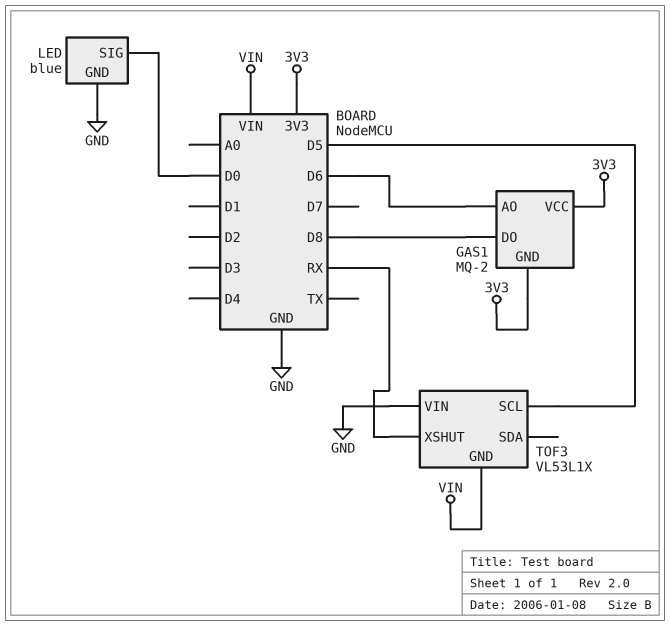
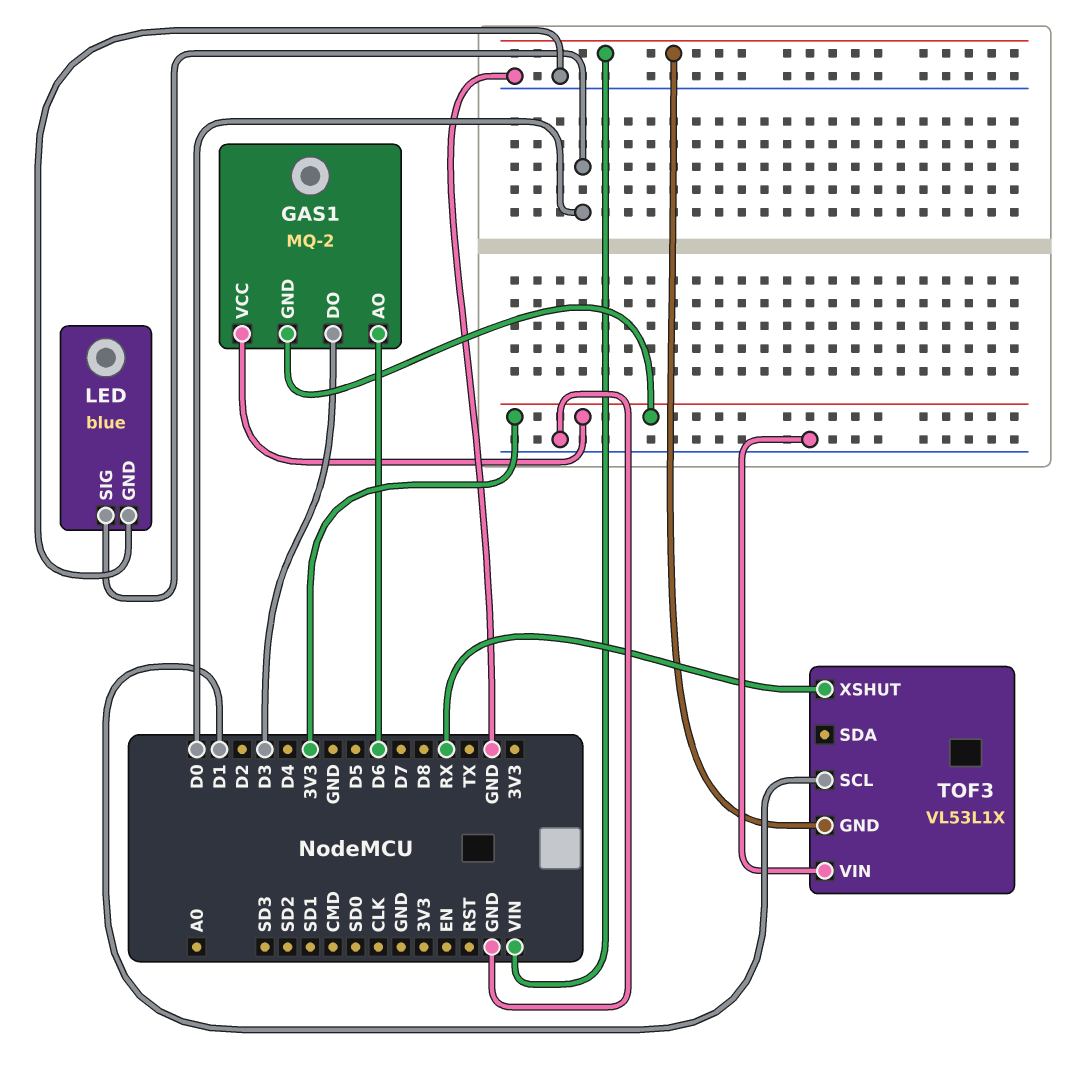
GAS1 pin DO: D8 -> D3
TOF3 pin SCL: D5 -> D1

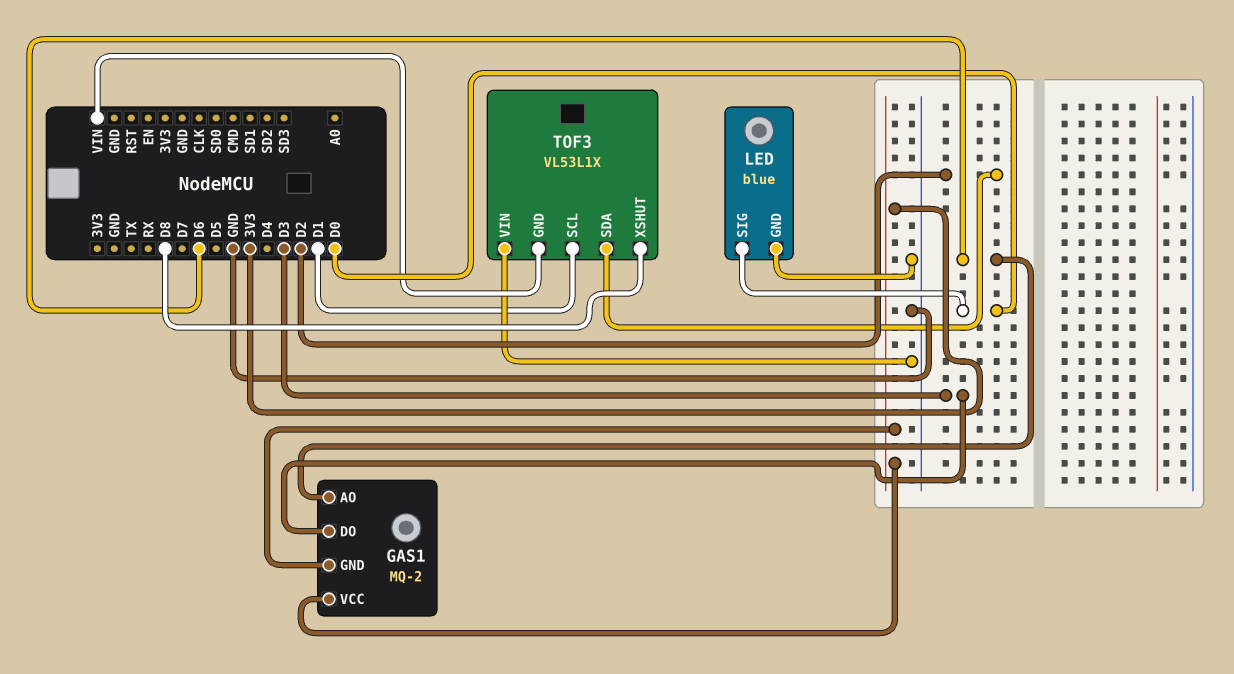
TOF3 pin SDA: none -> D2
TOF3 pin XSHUT: RX -> D8

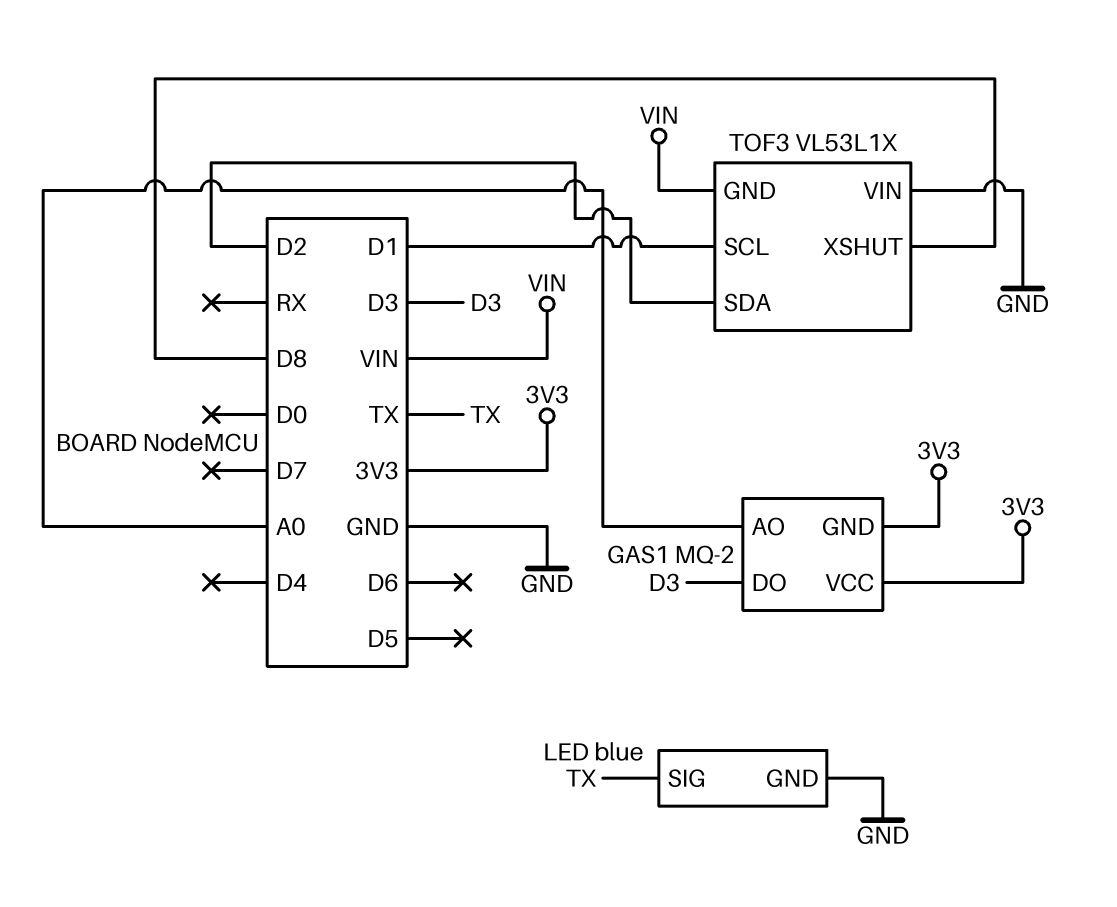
GAS1 pin AO: D6 -> A0
LED pin SIG: D0 -> TX

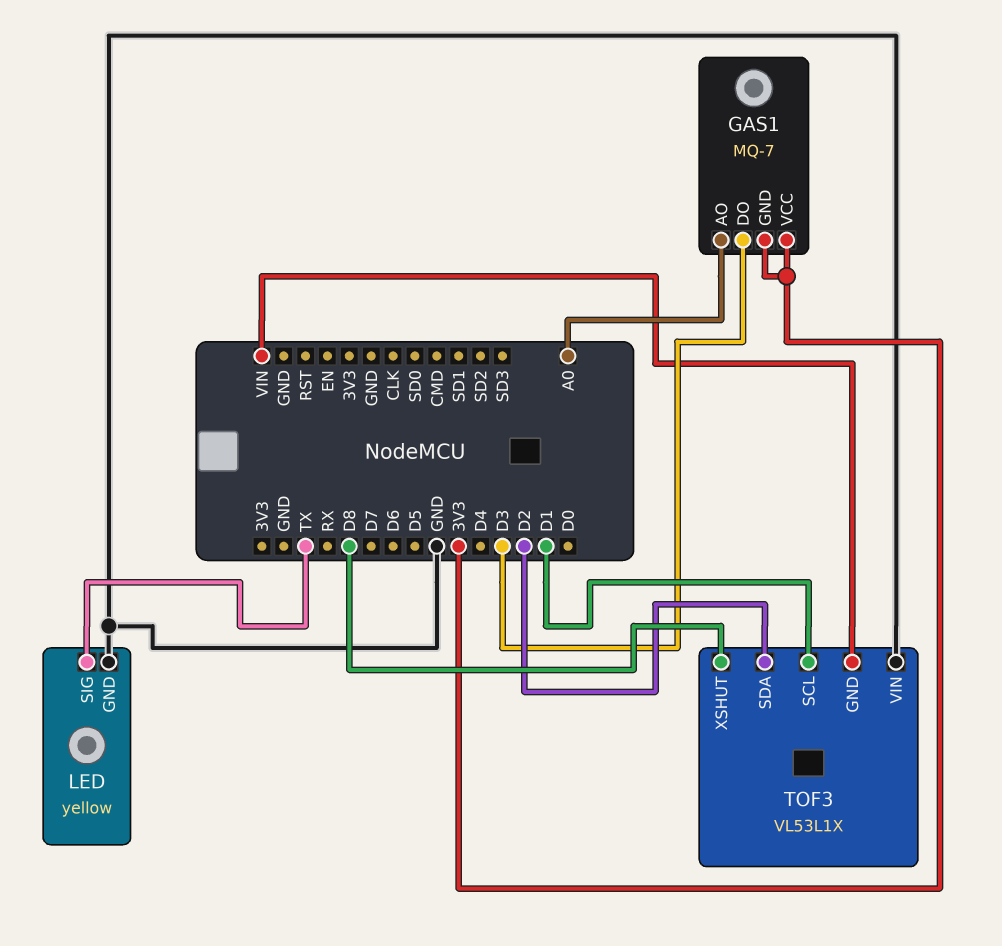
GAS1: MQ-2 -> MQ-7
LED: blue -> yellow

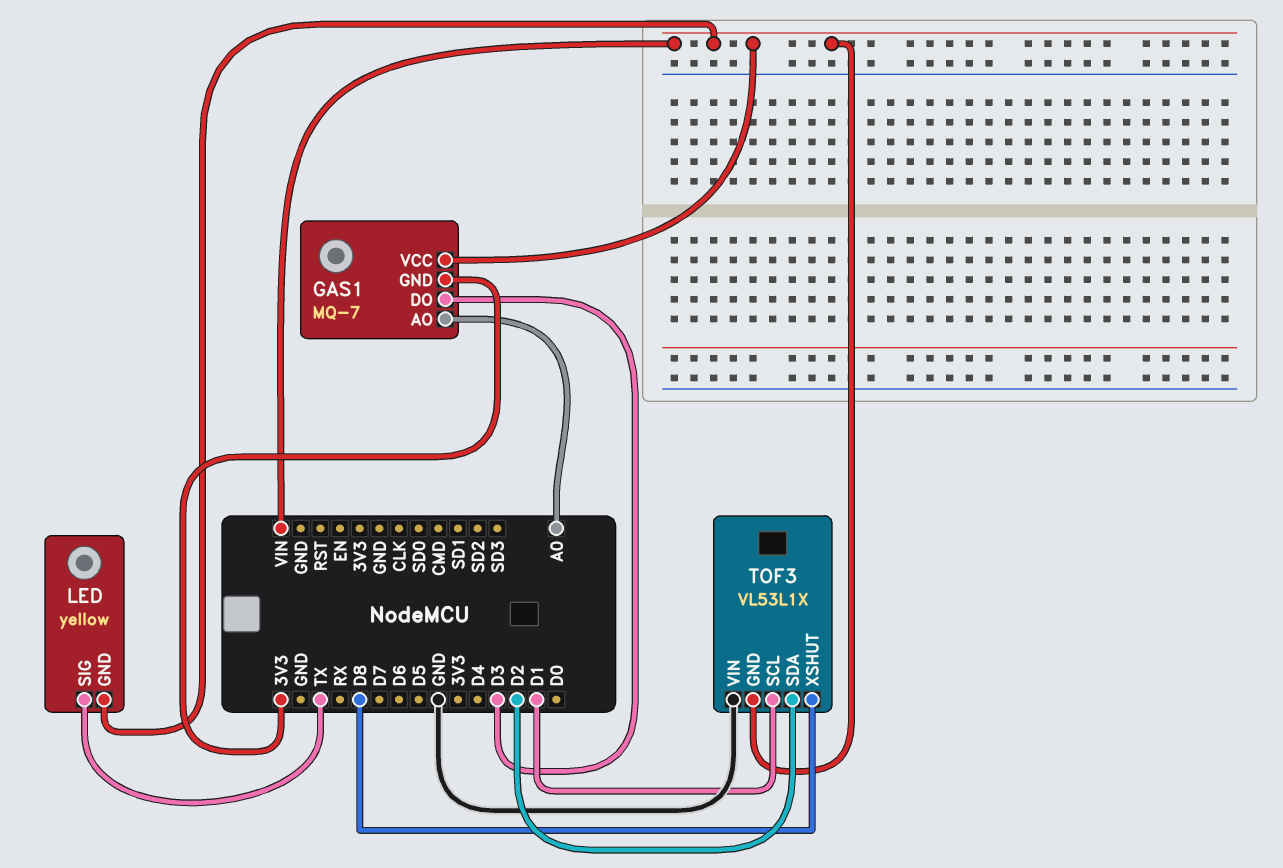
GAS1 pin VCC: 3V3 -> VIN
LED pin GND: GND -> VIN

